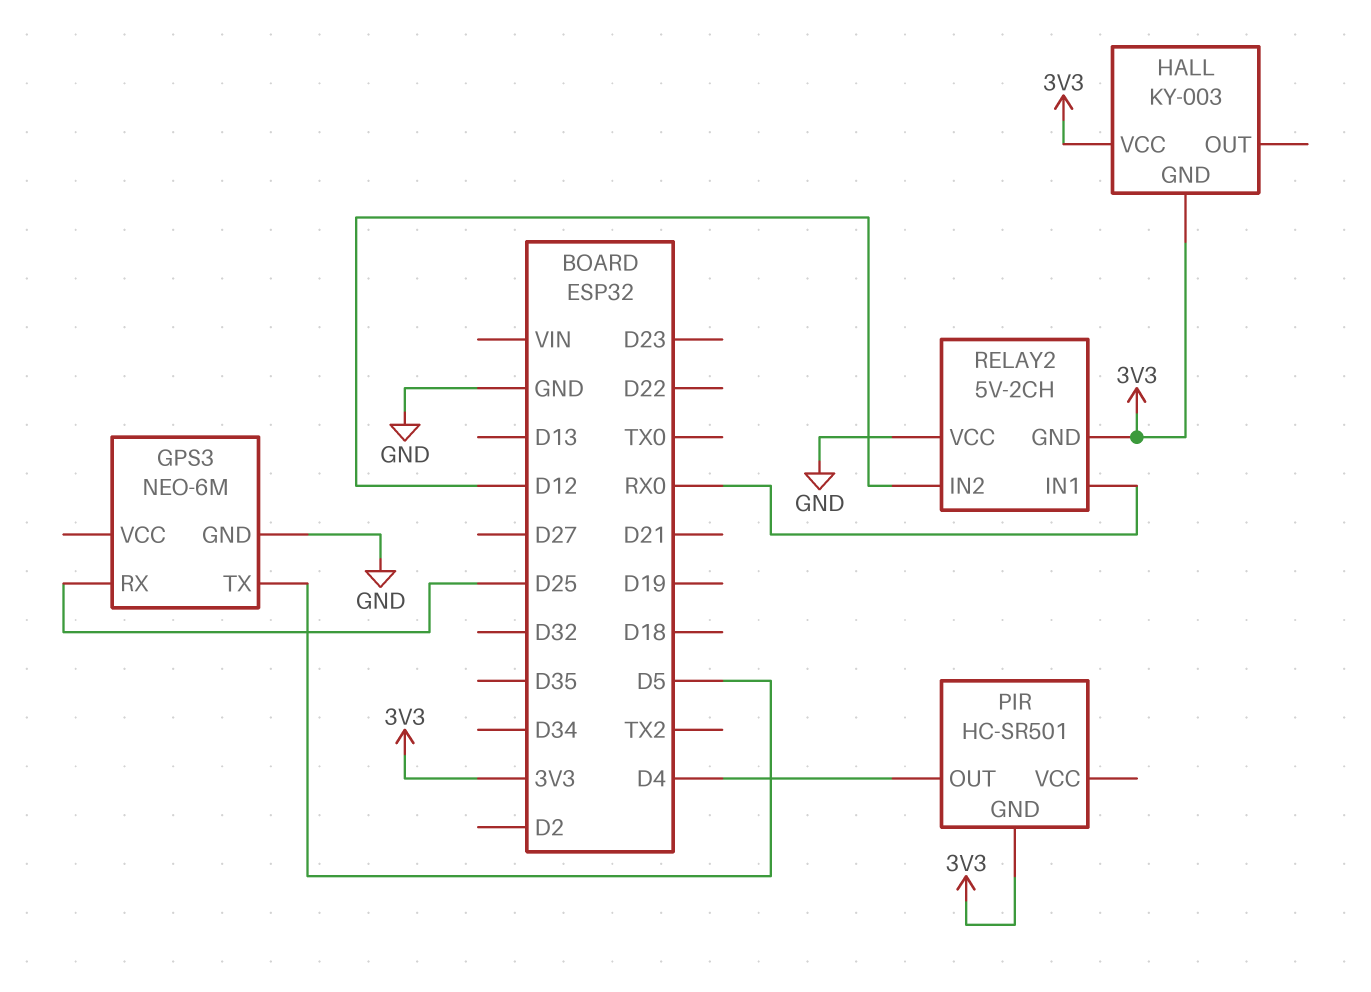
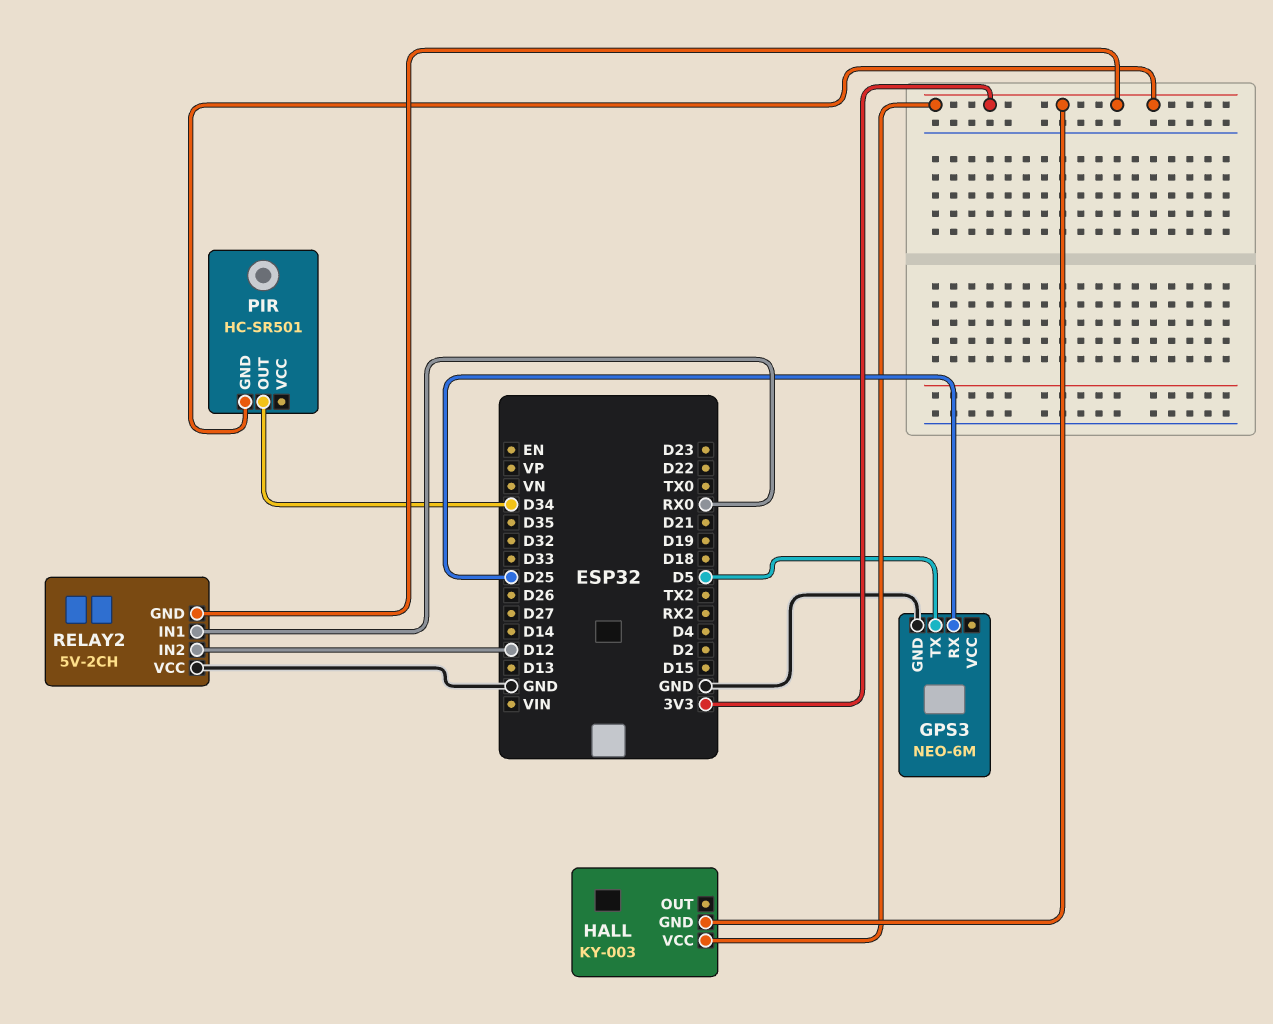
PIR pin OUT: D4 -> D34

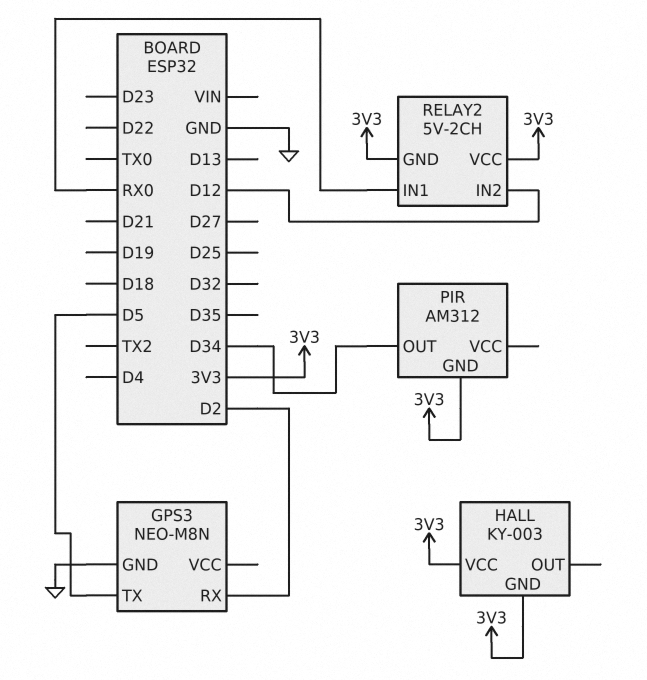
GPS3: NEO-6M -> NEO-M8N
GPS3 pin RX: D25 -> D2
PIR: HC-SR501 -> AM312
RELAY2 pin VCC: GND -> 3V3

